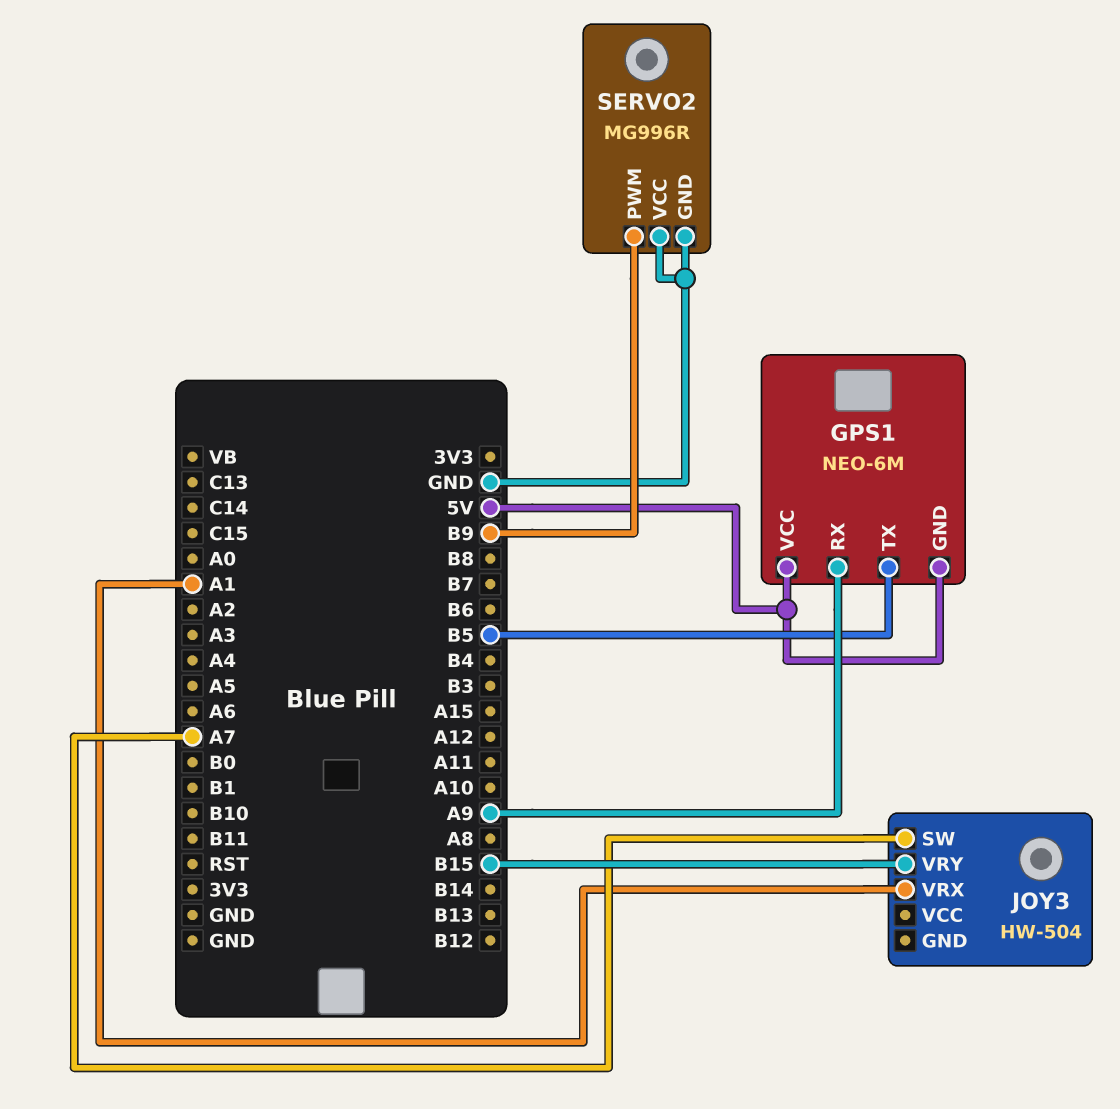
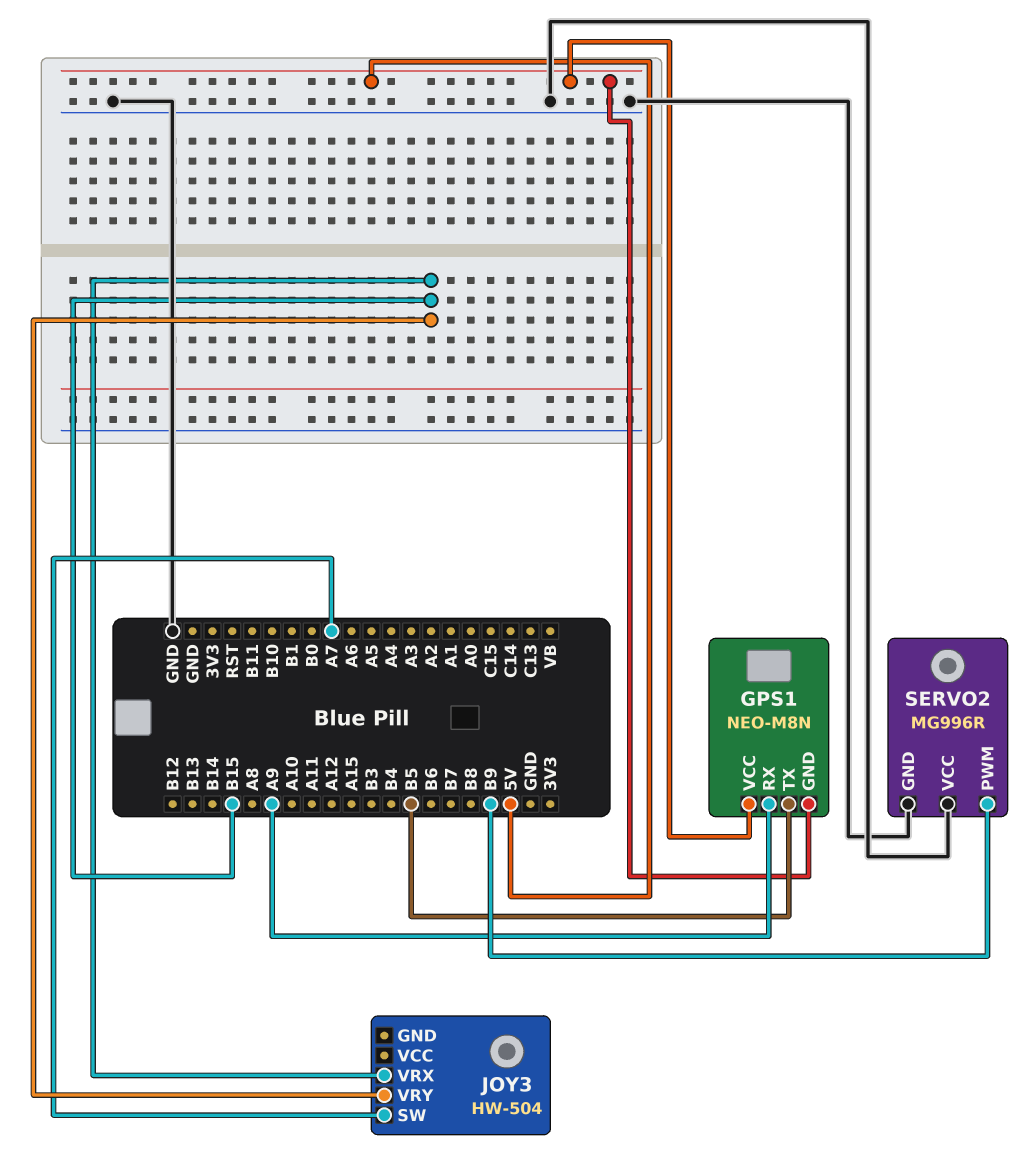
GPS1: NEO-6M -> NEO-M8N
JOY3 pin VRX: A1 -> B15

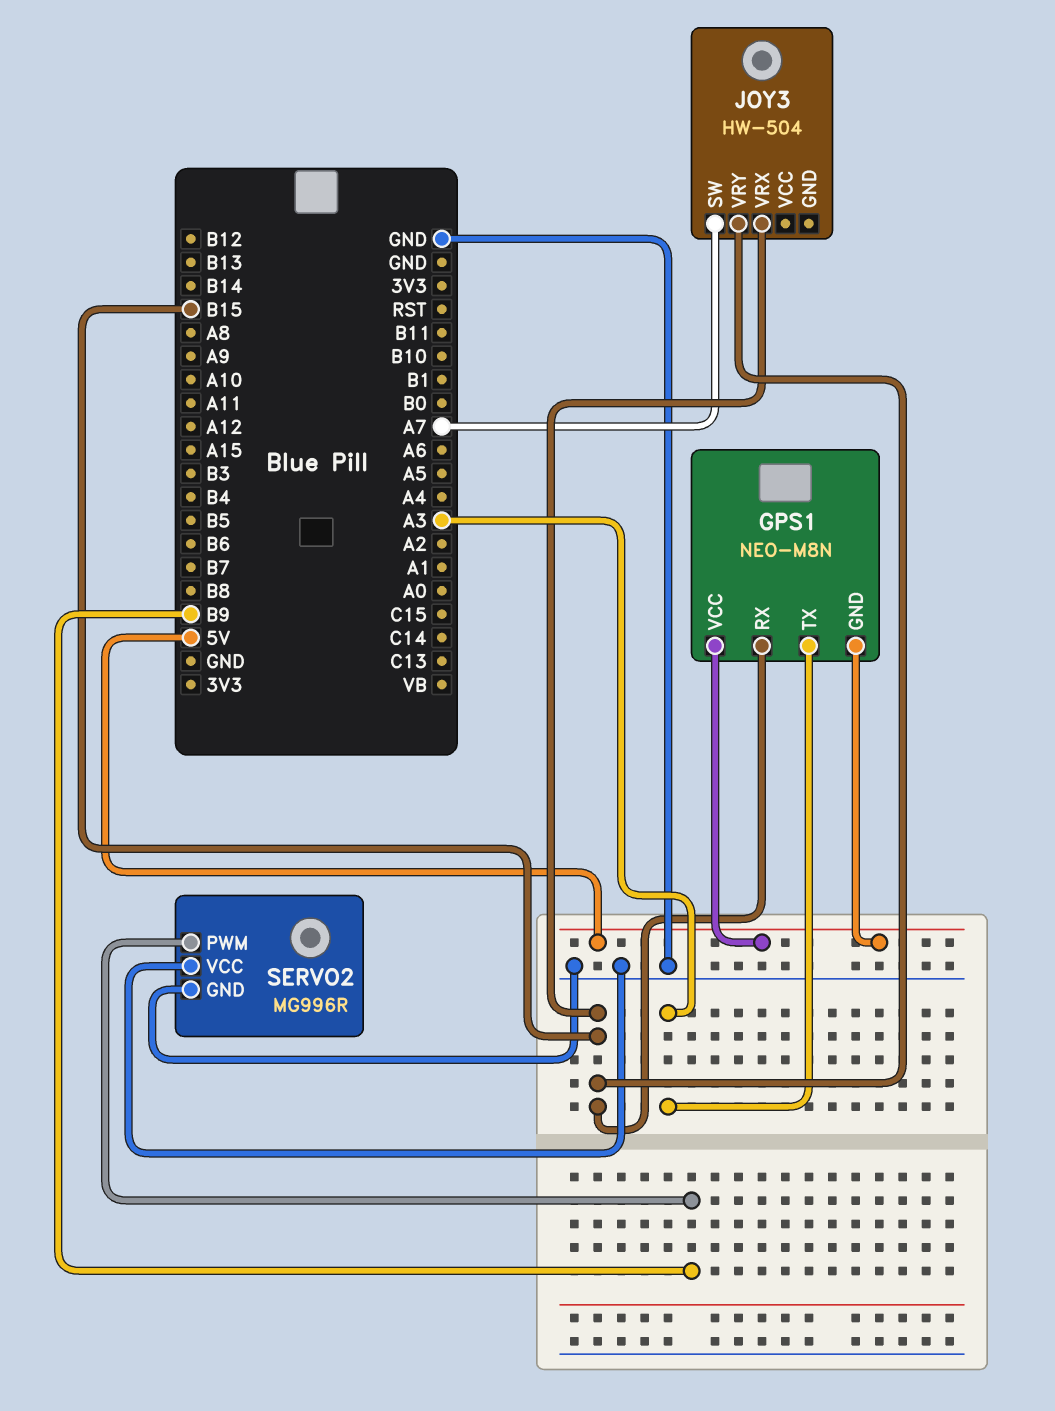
GPS1 pin RX: A9 -> B15
GPS1 pin TX: B5 -> A3

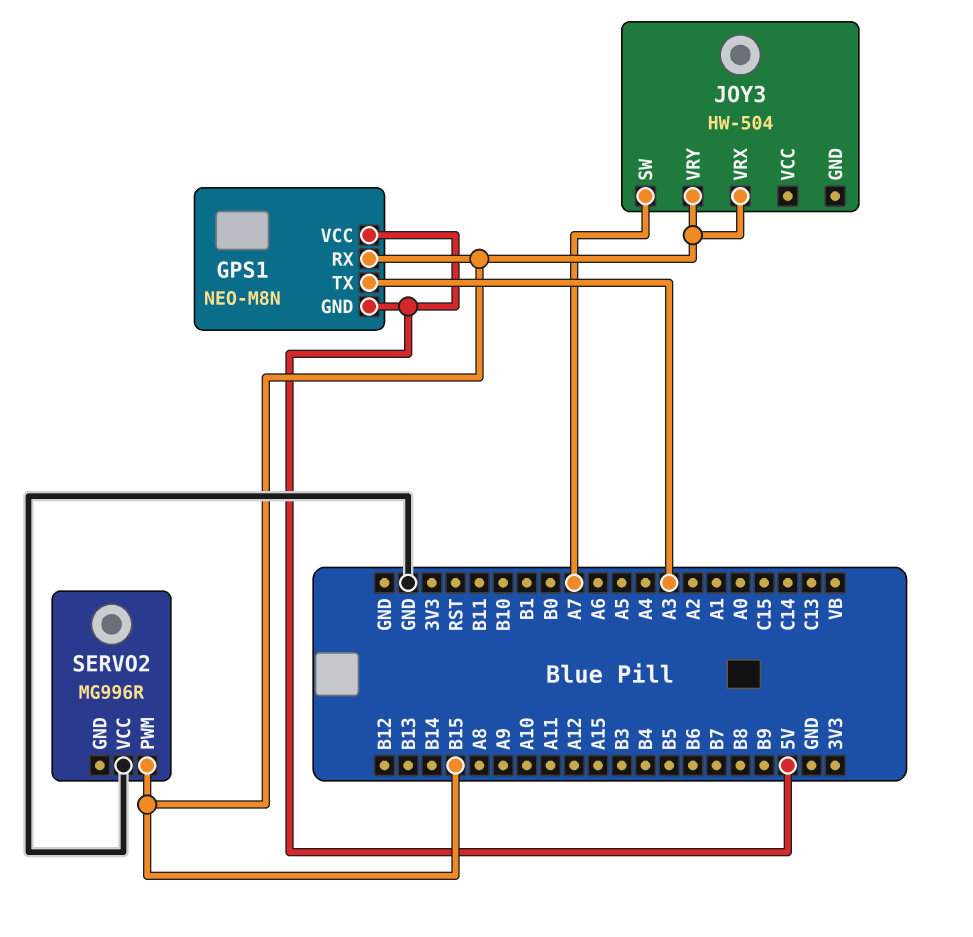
SERVO2 pin GND: GND -> none
SERVO2 pin PWM: B9 -> B15

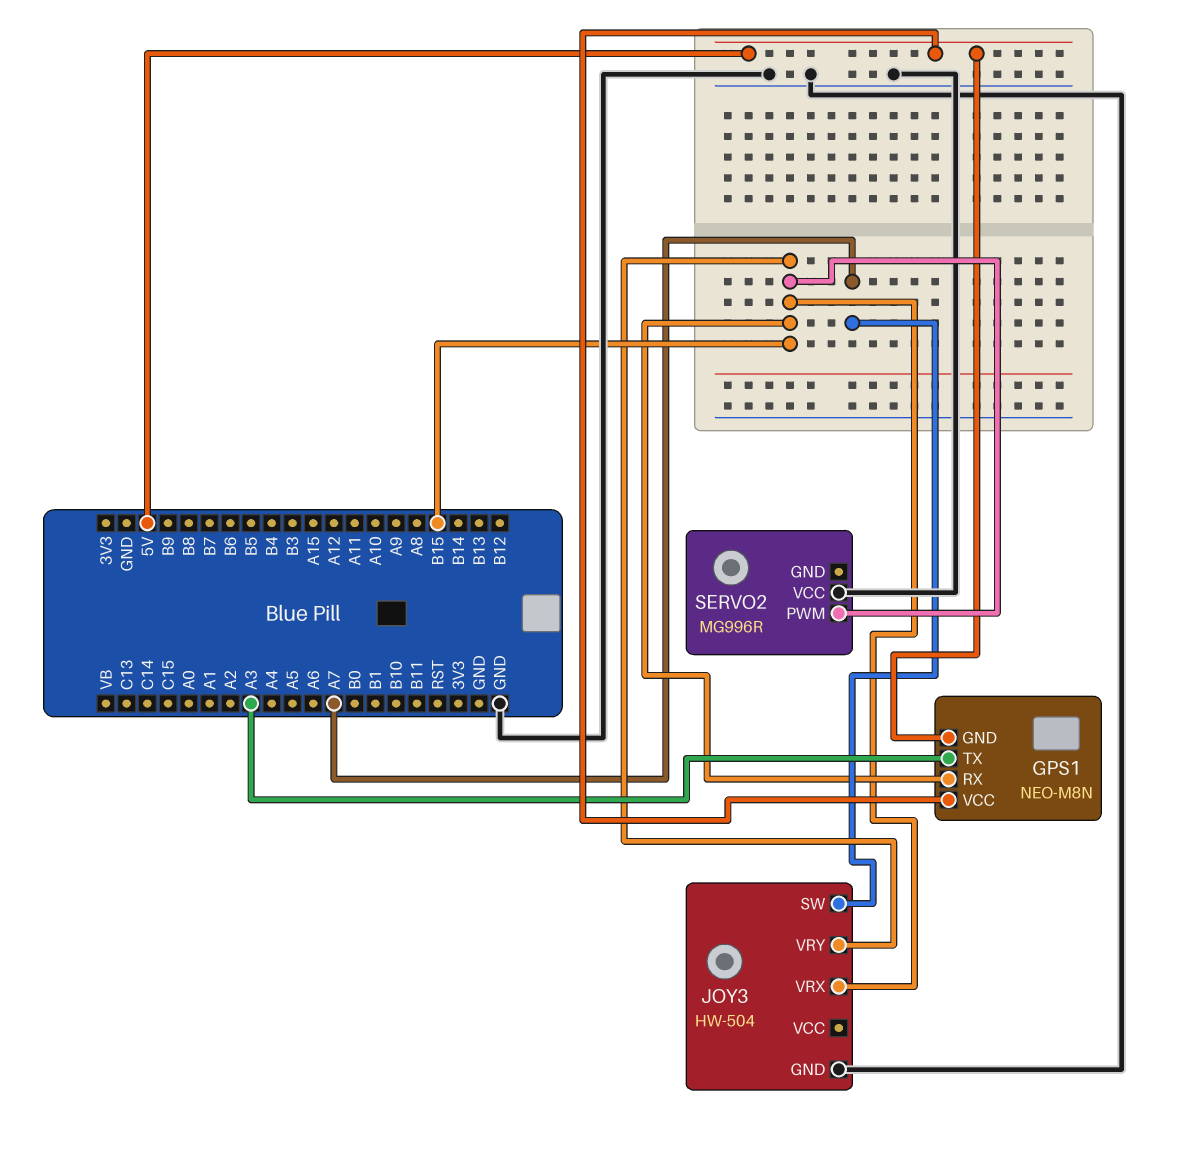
JOY3 pin GND: none -> GND

